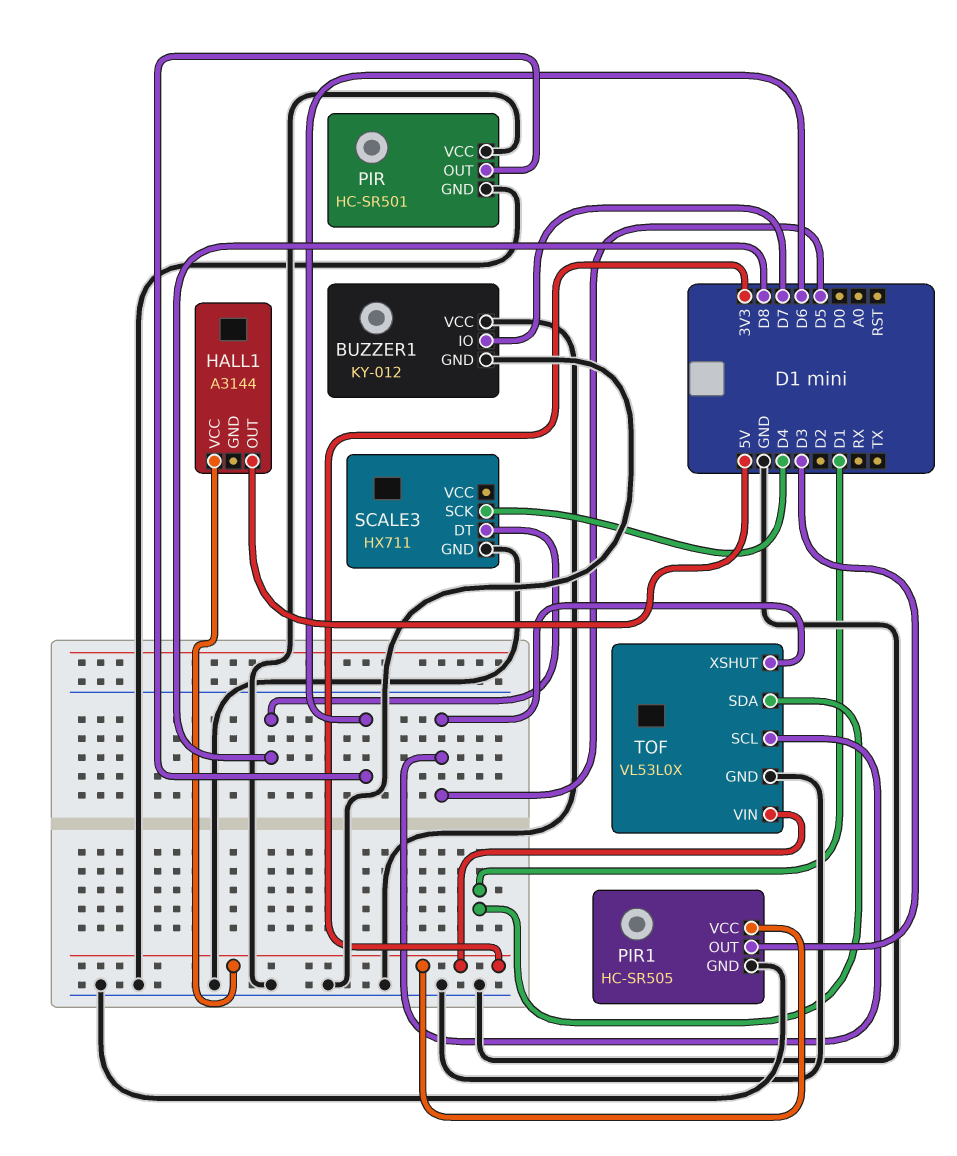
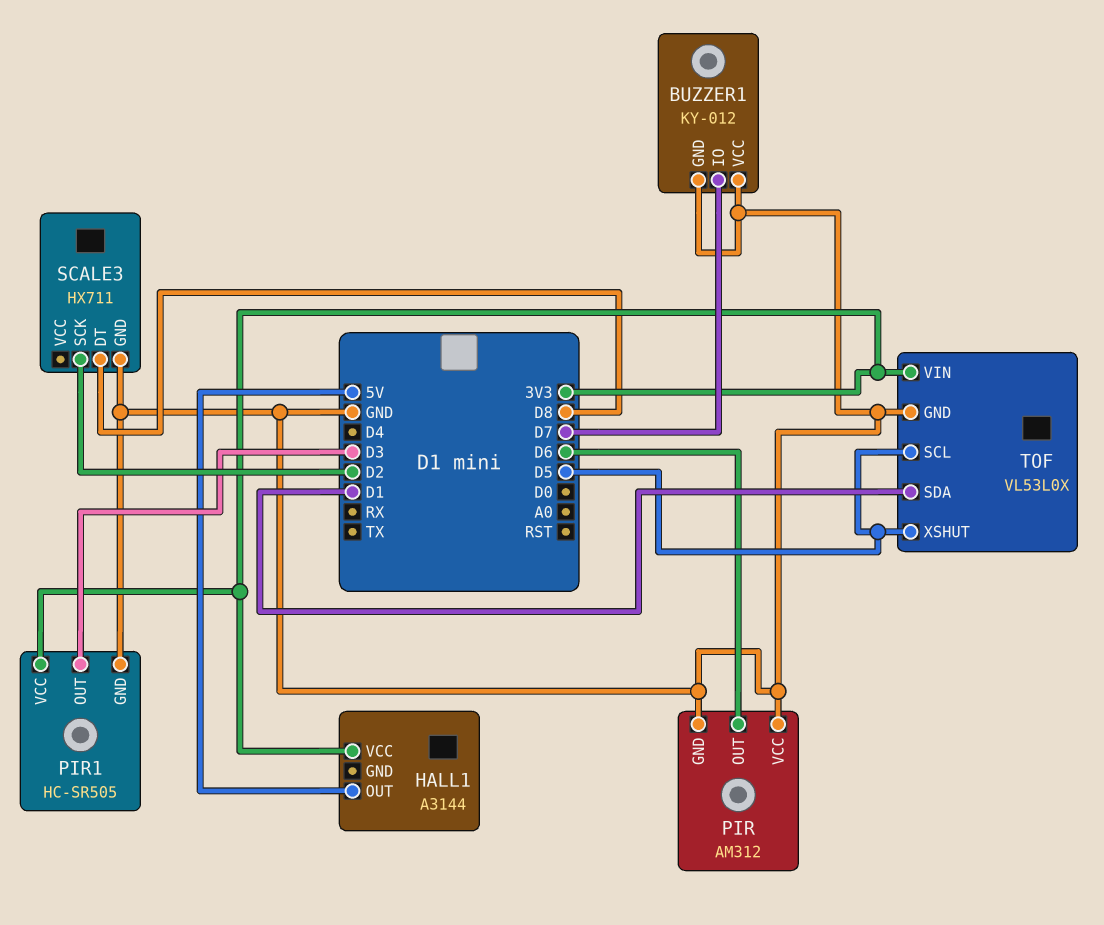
PIR: HC-SR501 -> AM312
SCALE3 pin SCK: D4 -> D2

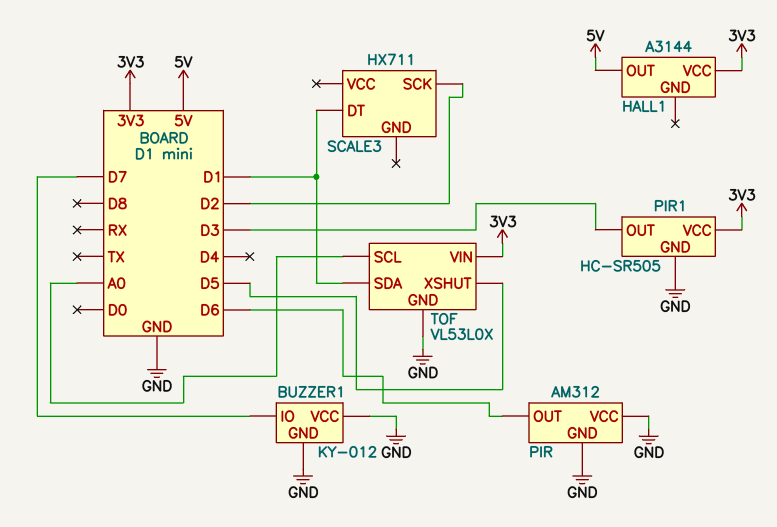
SCALE3 pin DT: D8 -> D1
SCALE3 pin GND: GND -> none
TOF pin SCL: D5 -> A0

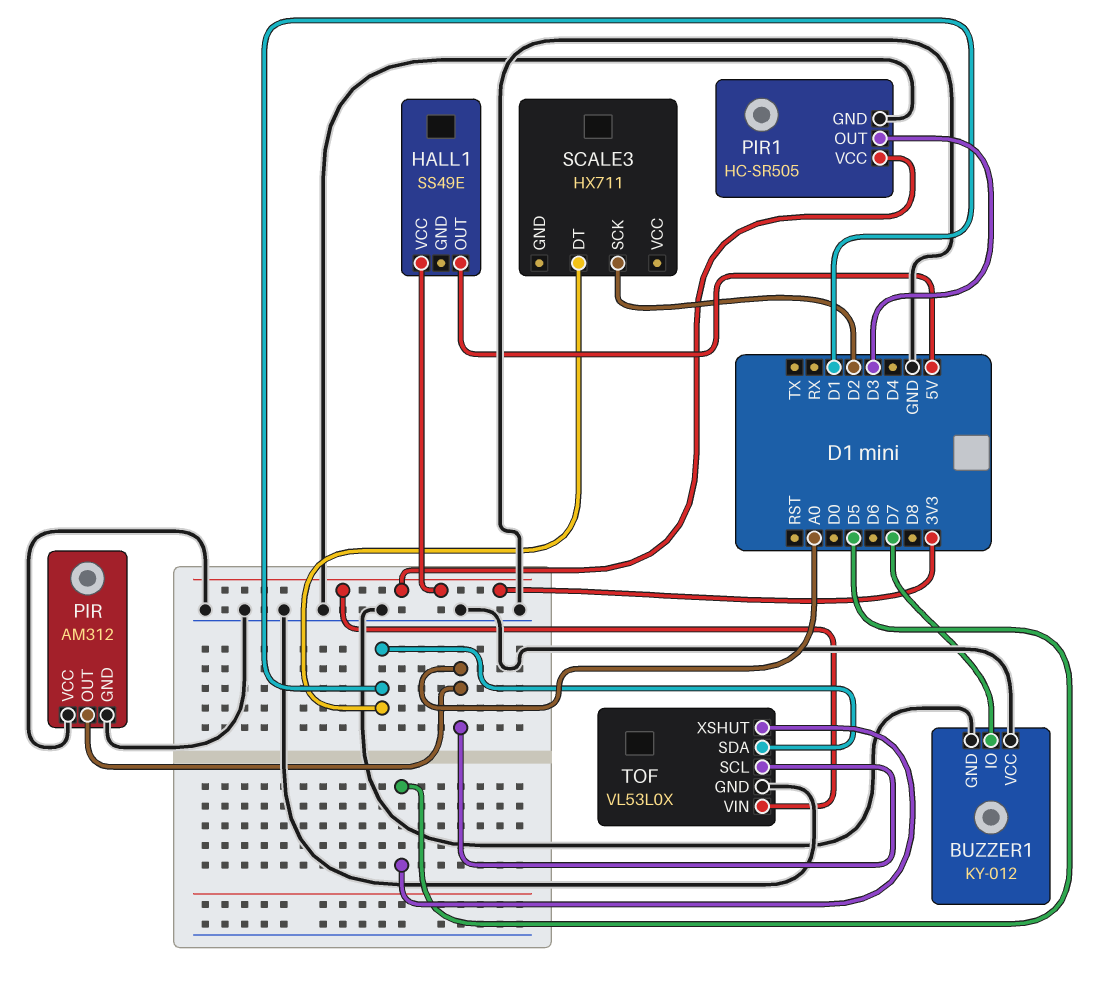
HALL1: A3144 -> SS49E
PIR pin OUT: D6 -> A0

